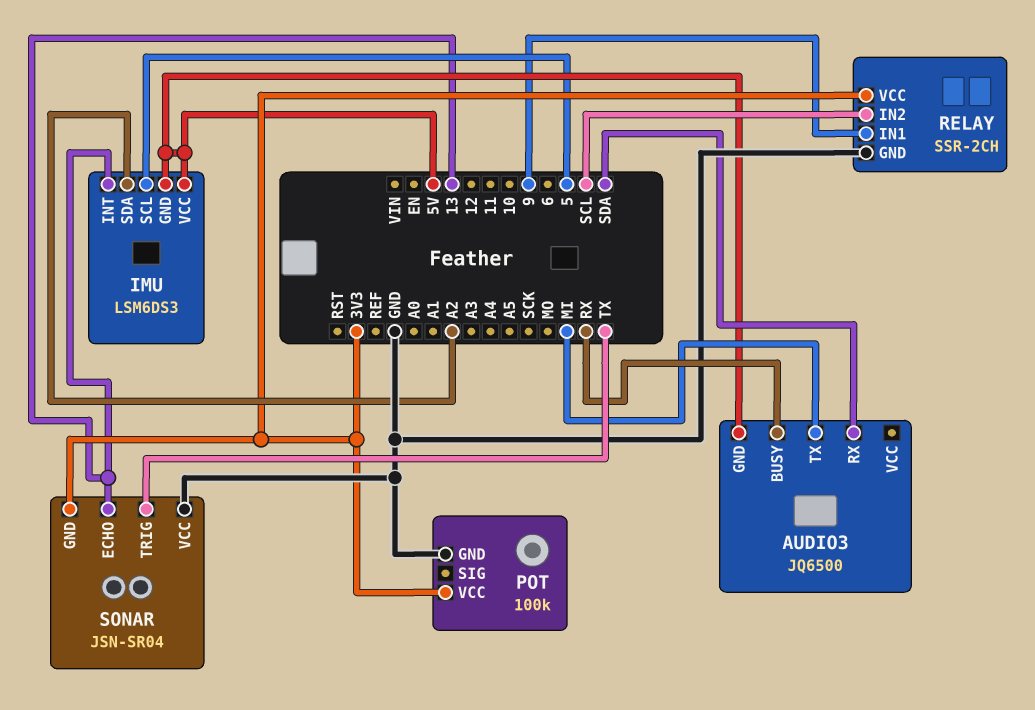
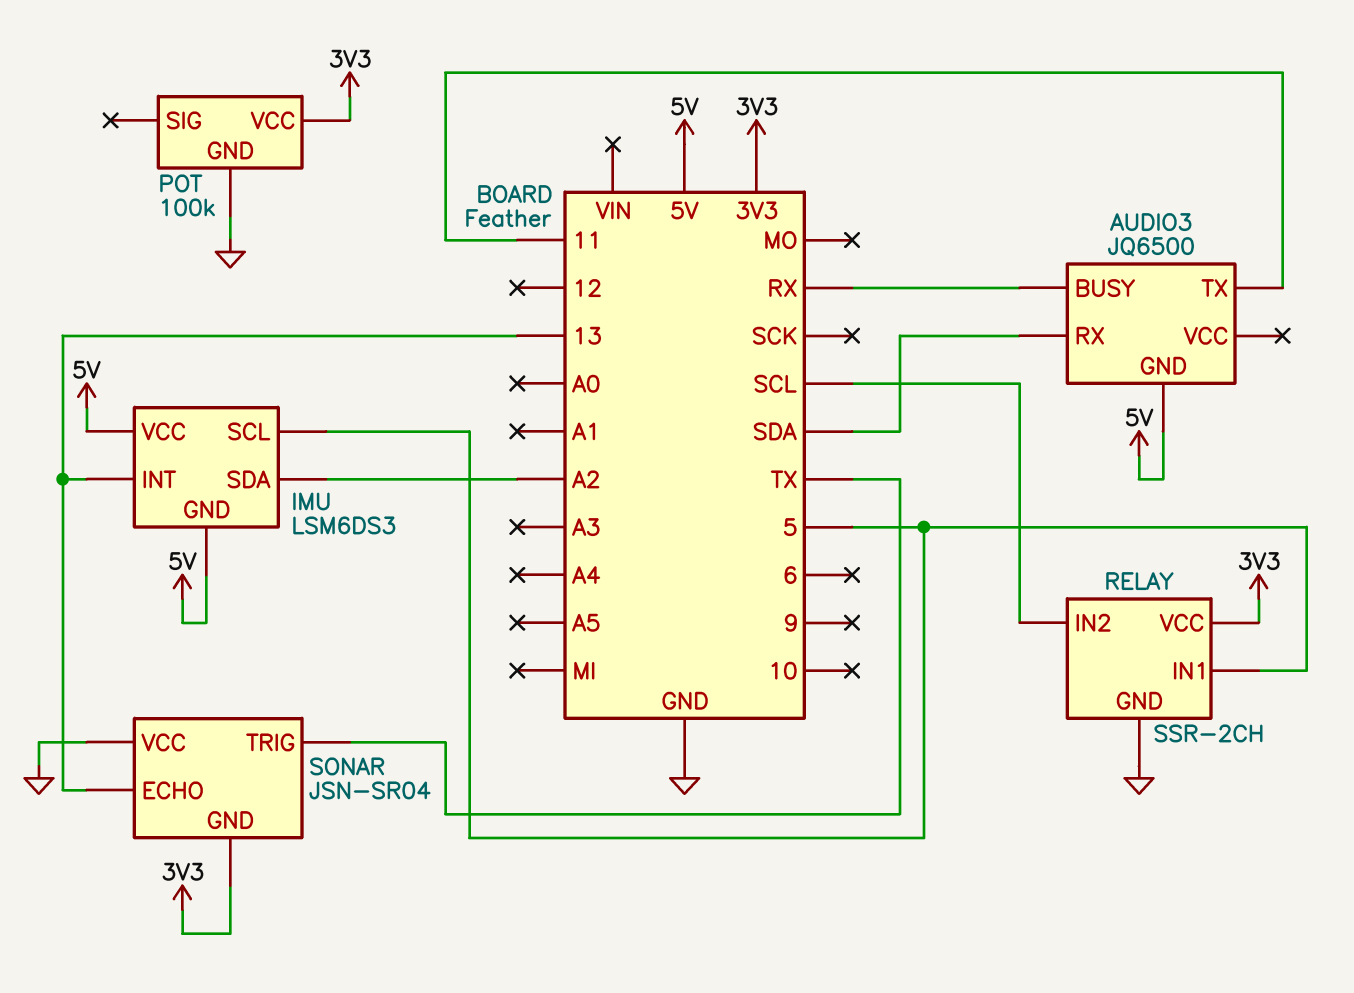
AUDIO3 pin TX: MI -> 11
RELAY pin IN1: 9 -> 5

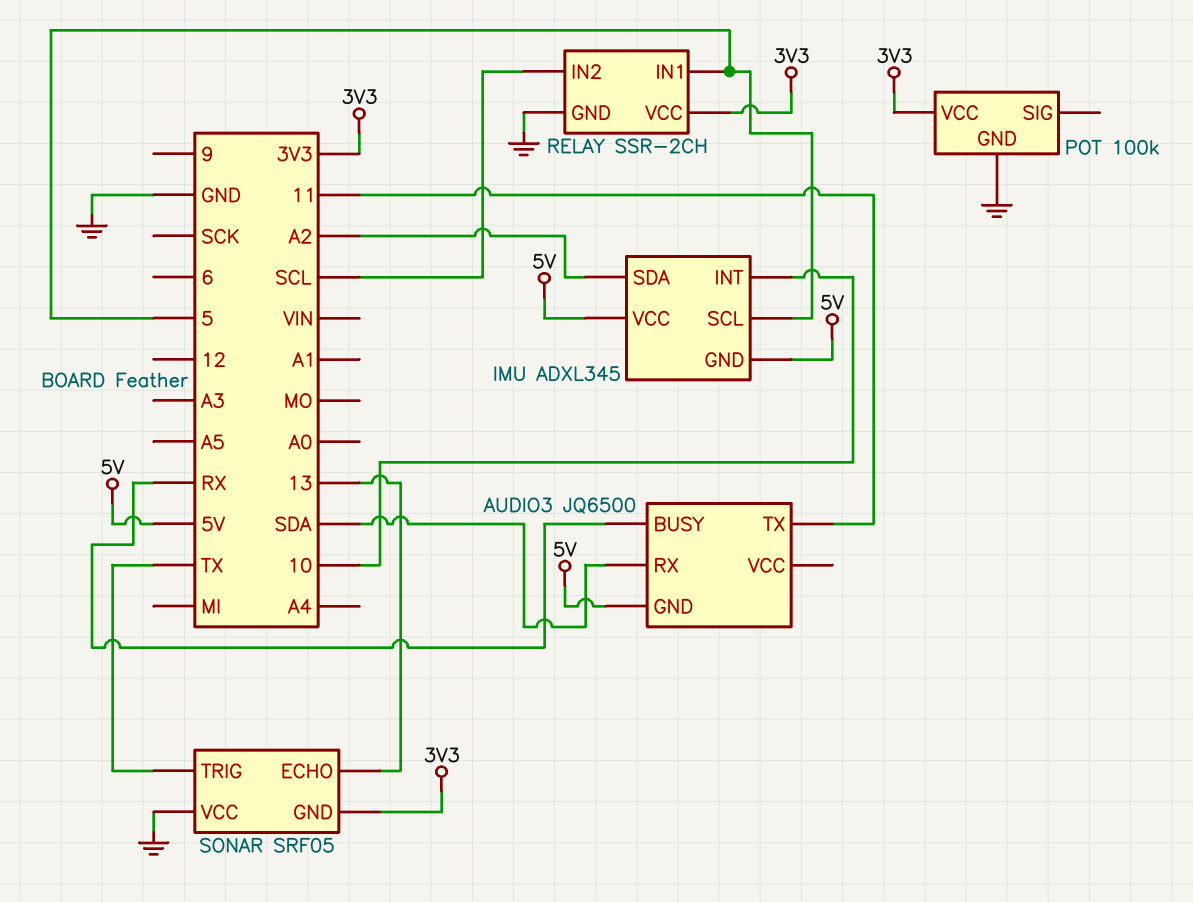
IMU: LSM6DS3 -> ADXL345
IMU pin INT: 13 -> 10
SONAR: JSN-SR04 -> SRF05

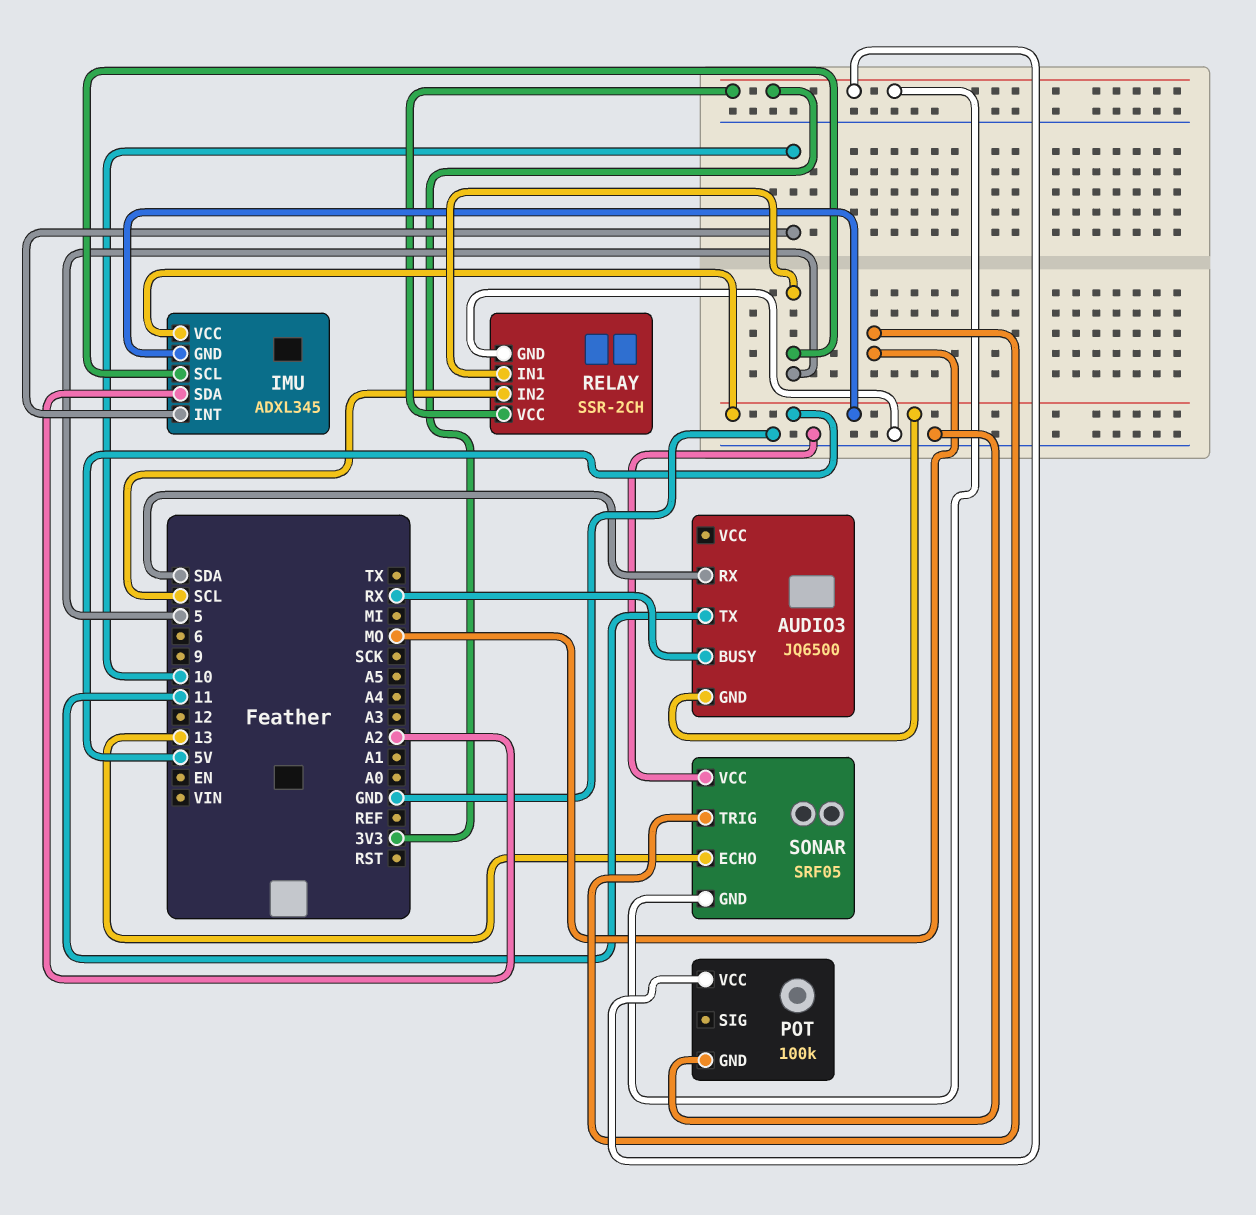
SONAR pin TRIG: TX -> MO

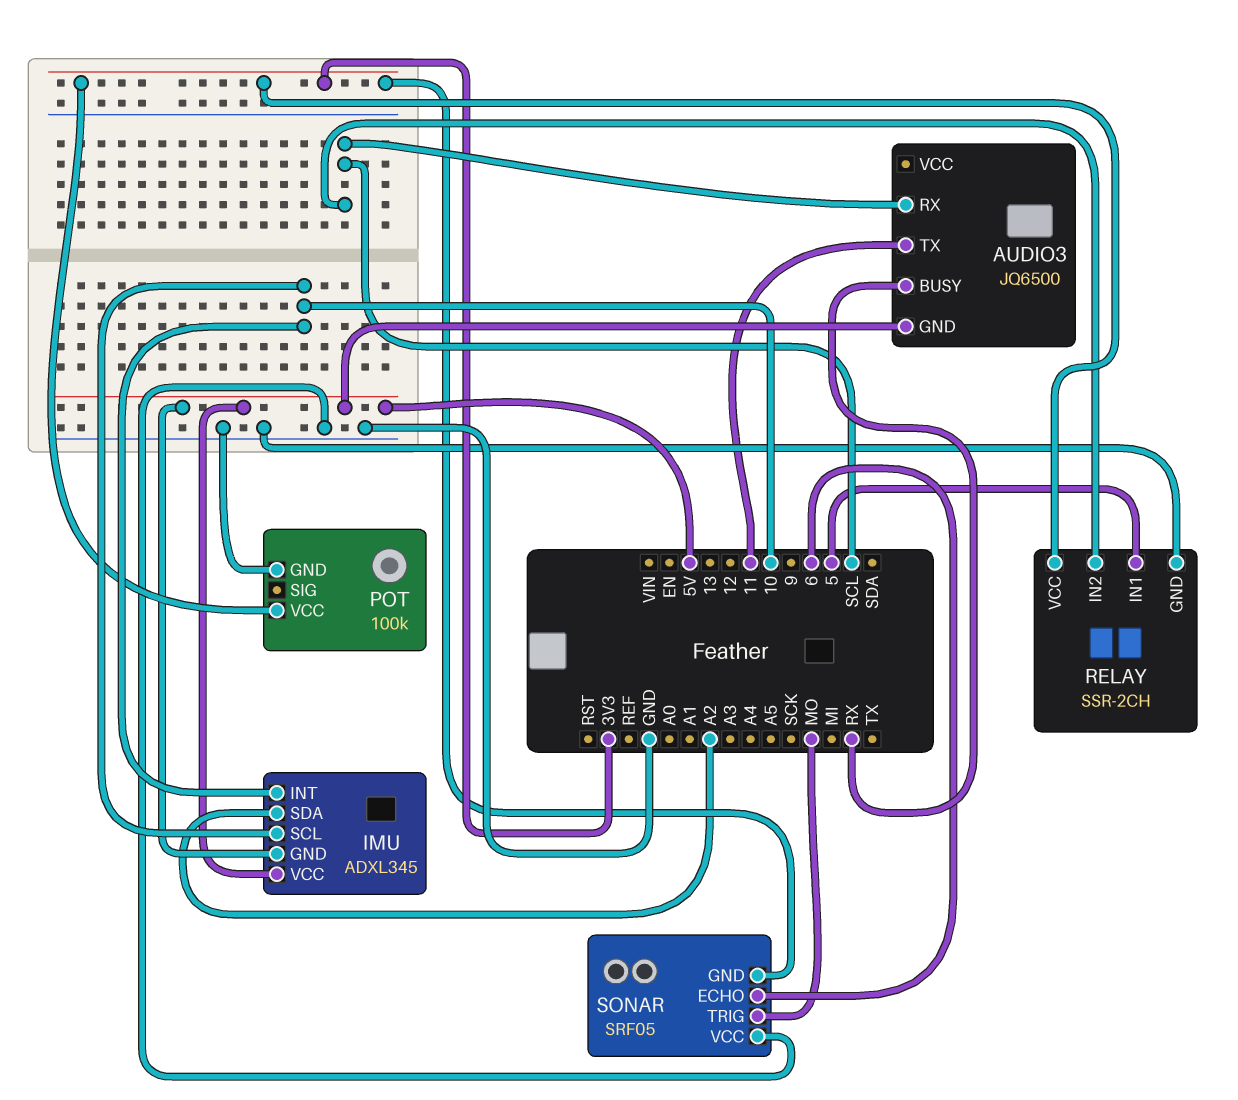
AUDIO3 pin RX: SDA -> SCL
IMU pin SCL: 5 -> 10
SONAR pin ECHO: 13 -> 6

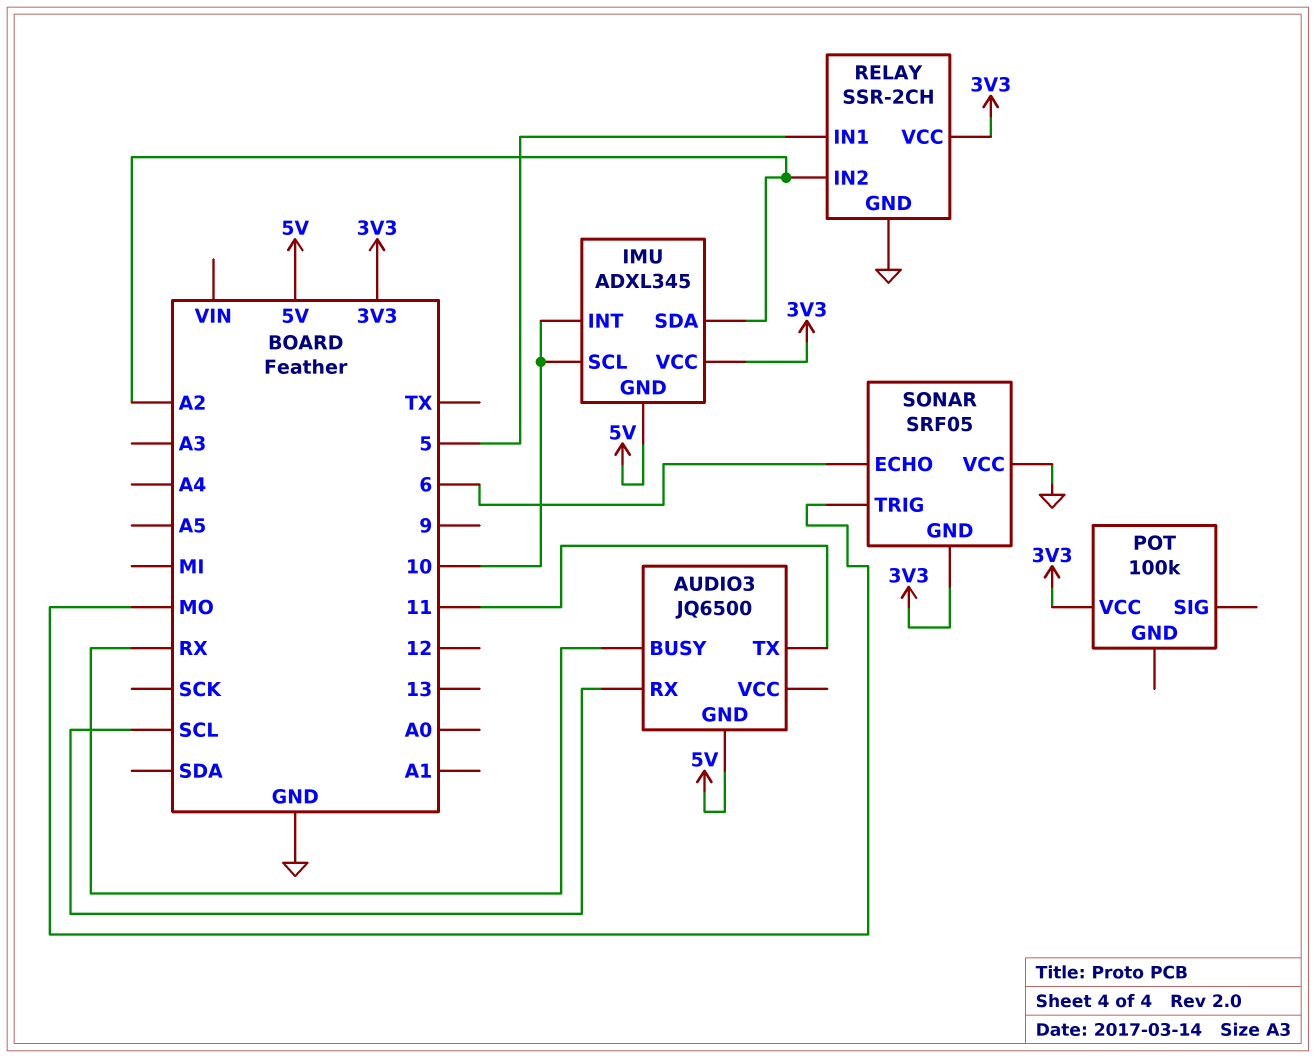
IMU pin VCC: 5V -> 3V3
POT pin GND: GND -> none
RELAY pin IN2: SCL -> A2

